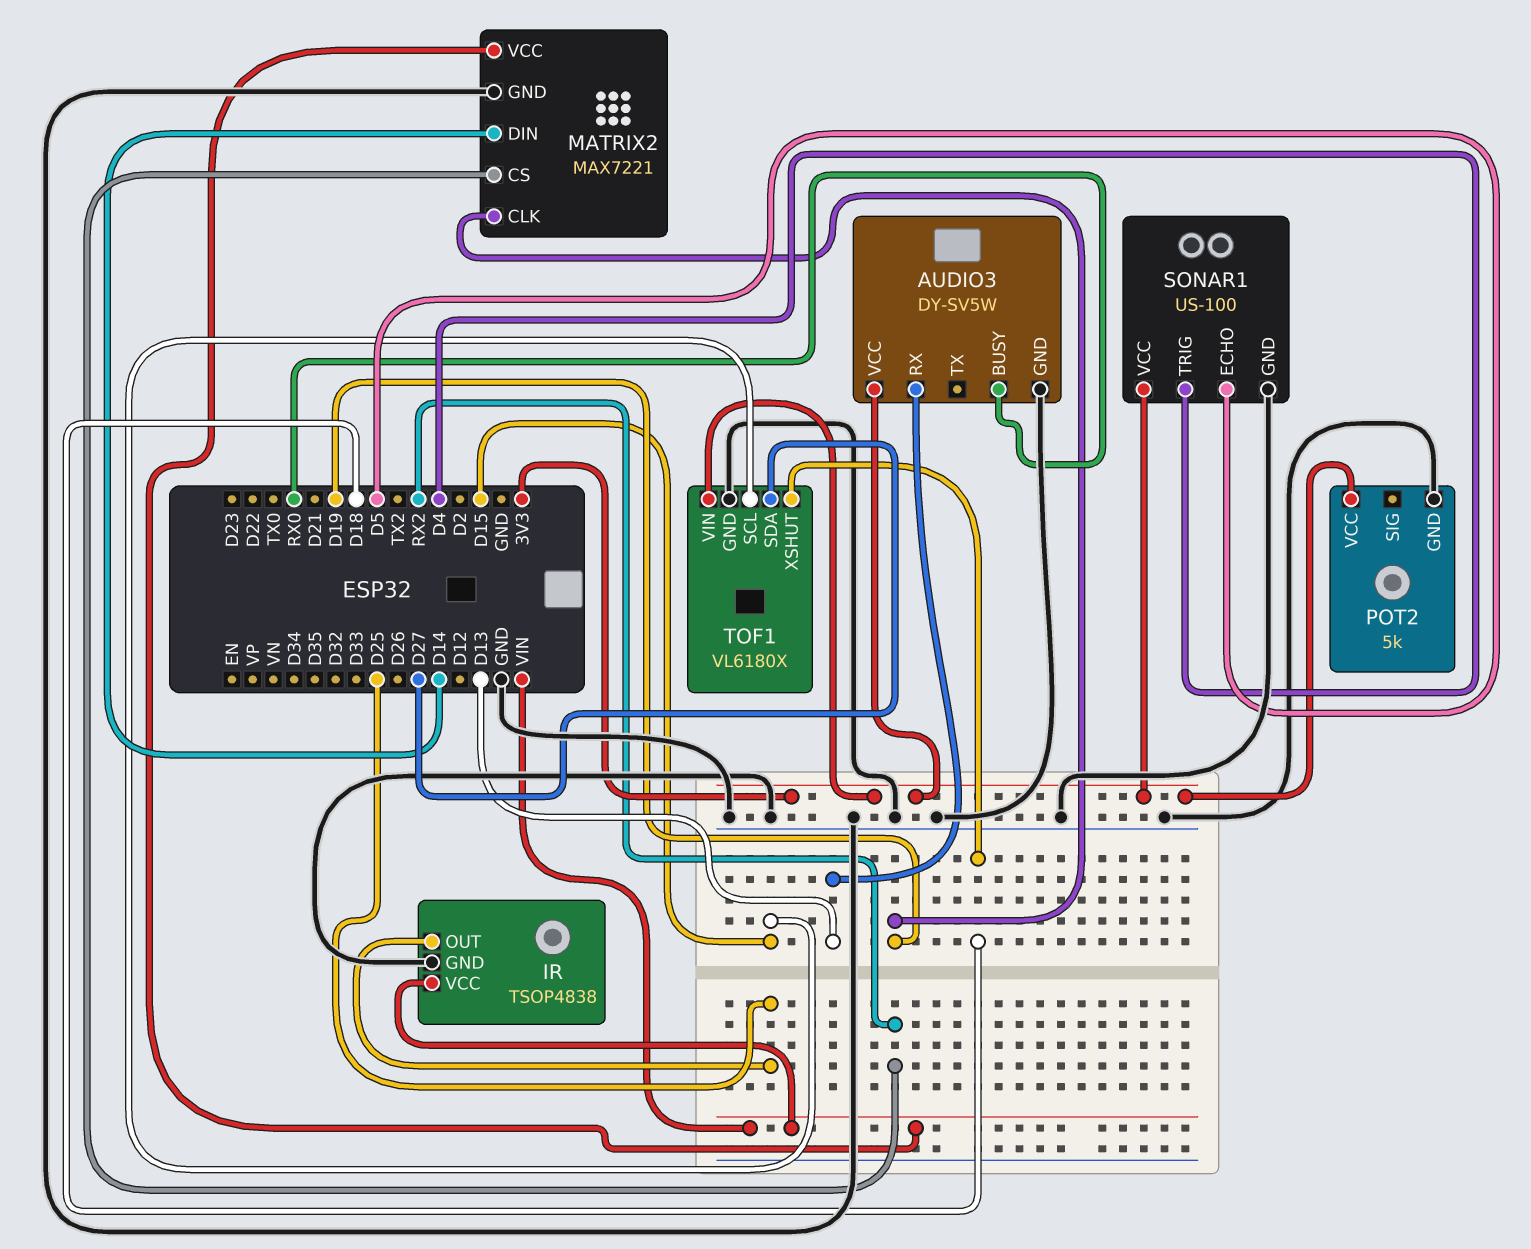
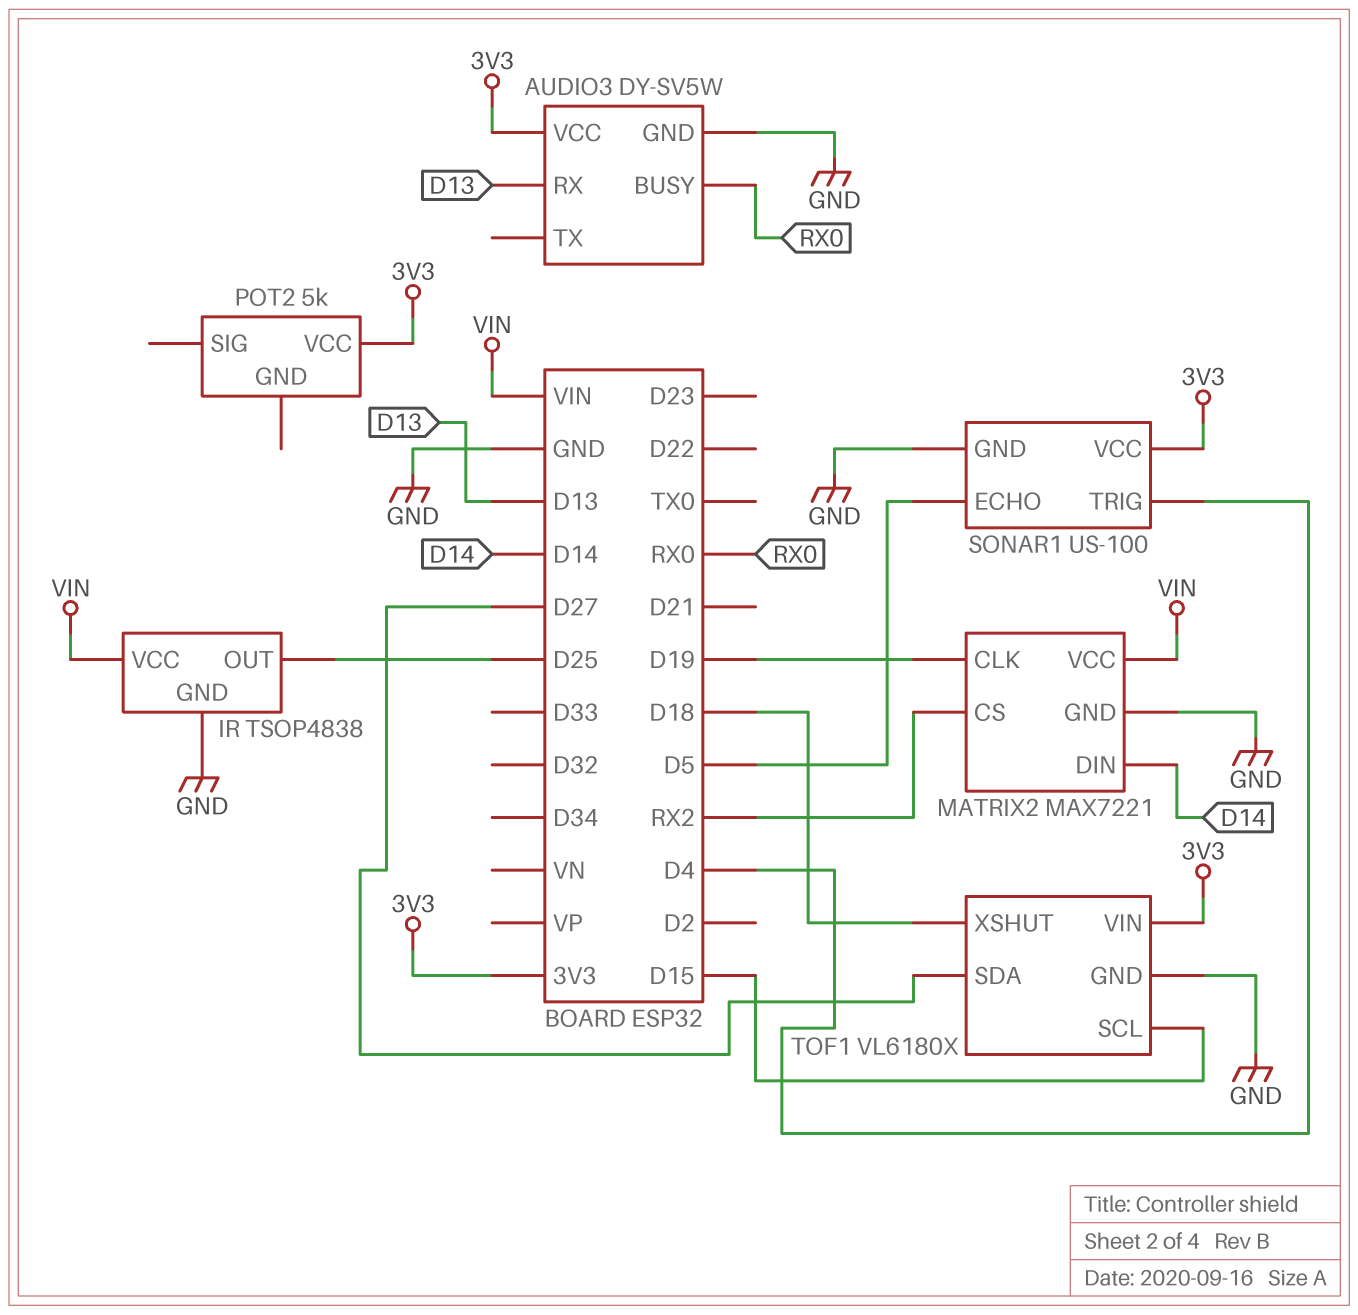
POT2 pin GND: GND -> none

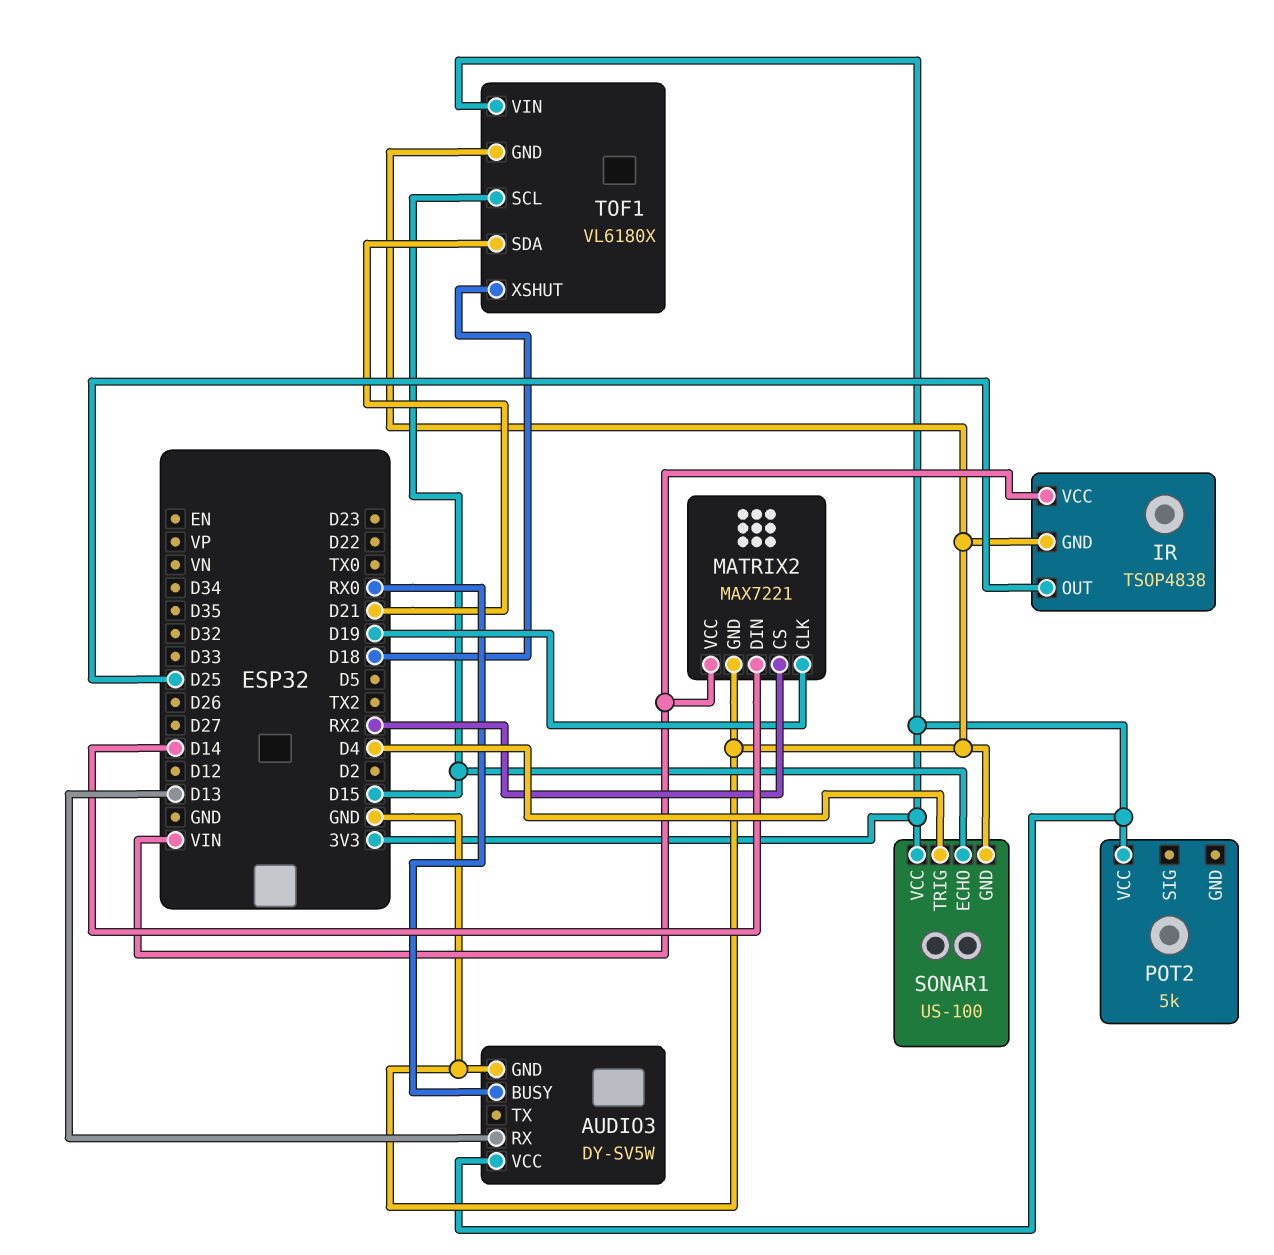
SONAR1 pin ECHO: D5 -> D15
TOF1 pin SDA: D27 -> D21

